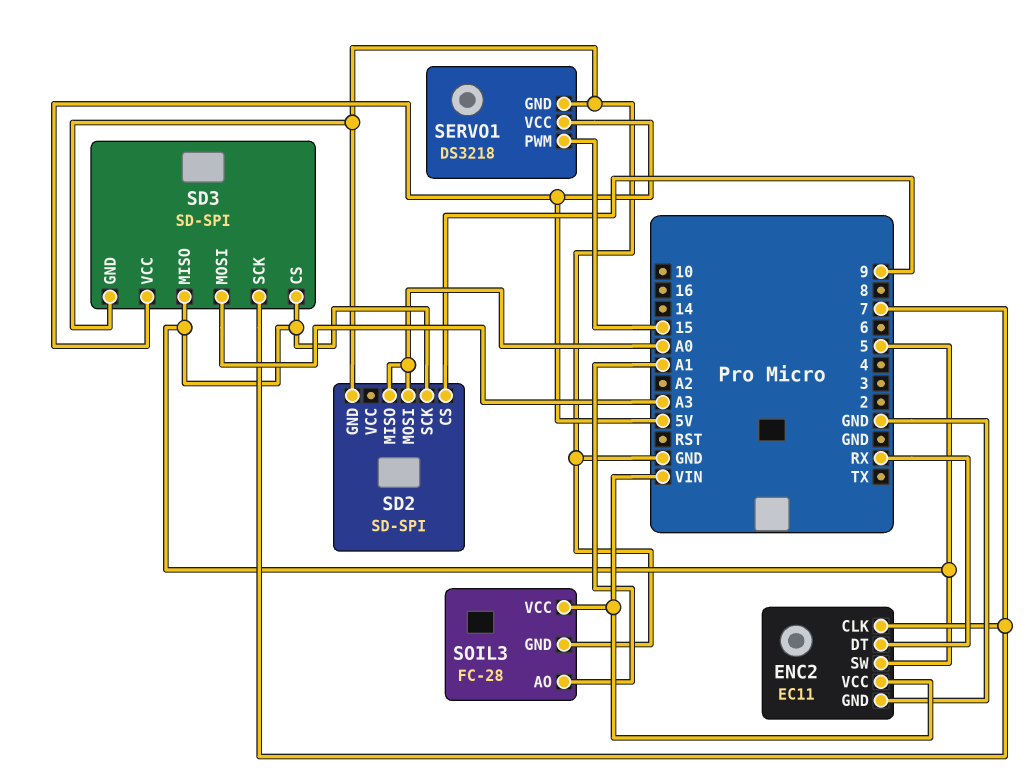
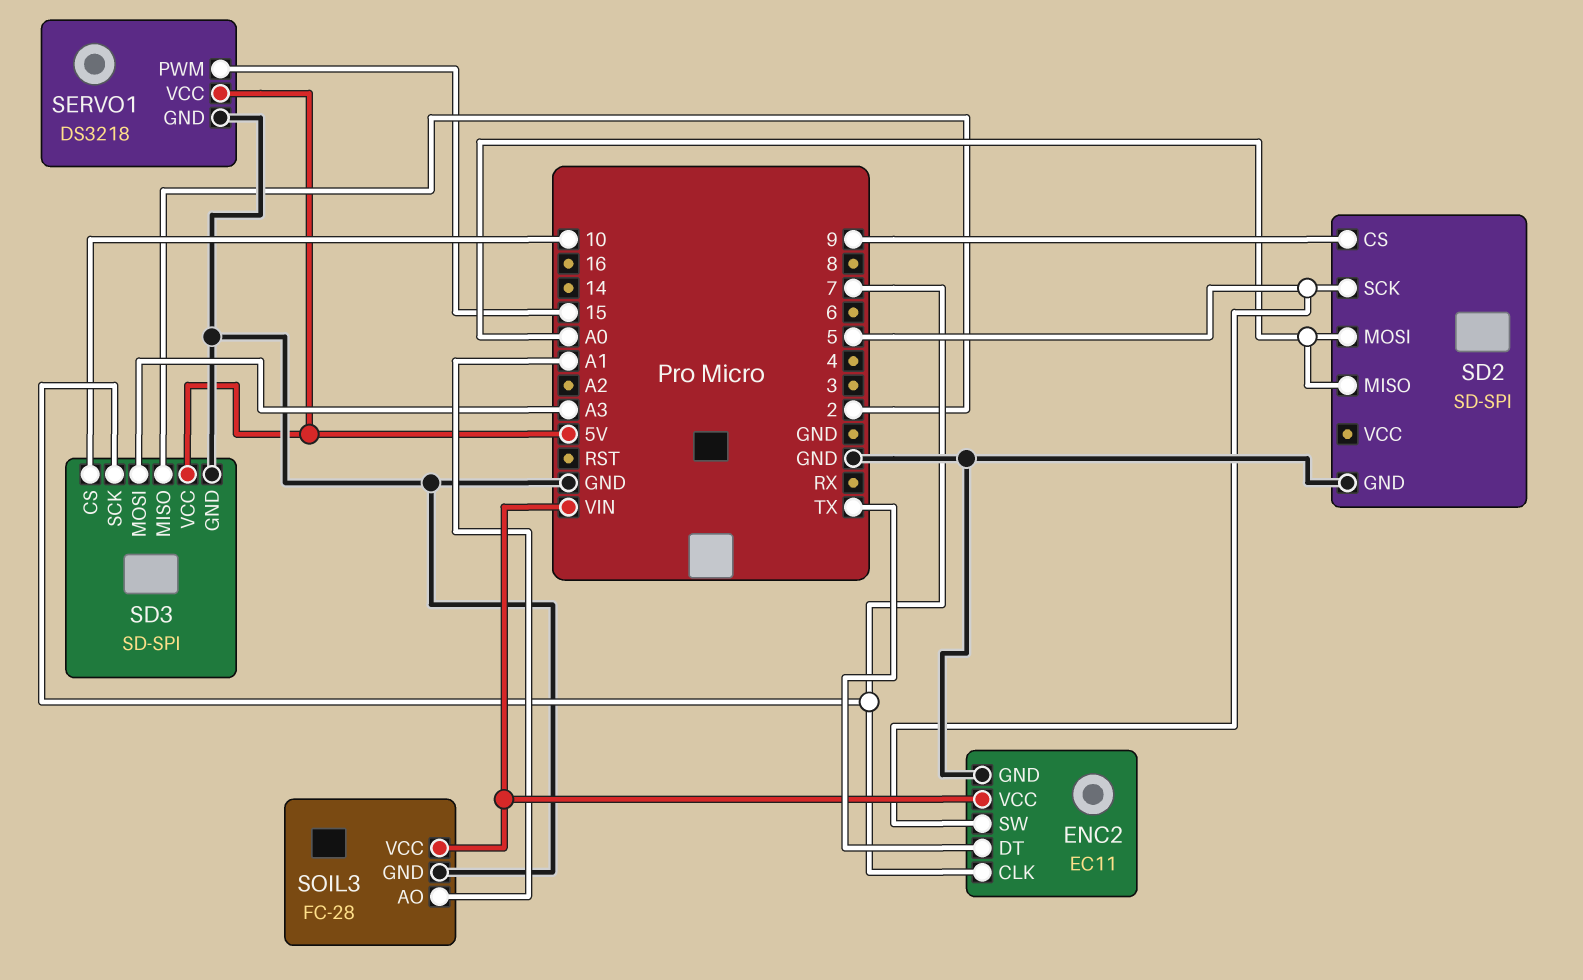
ENC2 pin DT: RX -> TX
SD3 pin CS: 5 -> 10
SD3 pin MISO: 5 -> 2

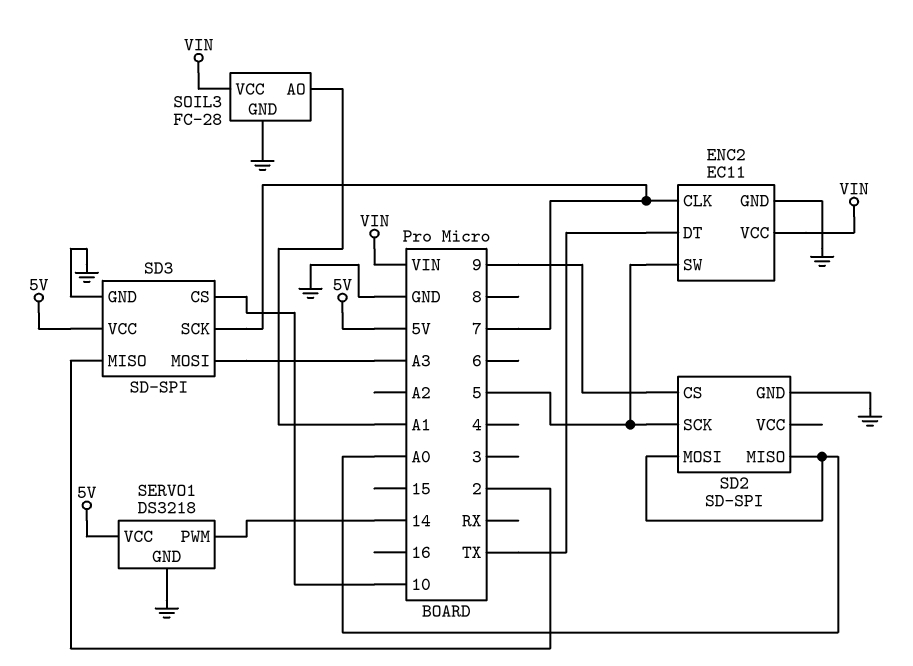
SERVO1 pin PWM: 15 -> 14

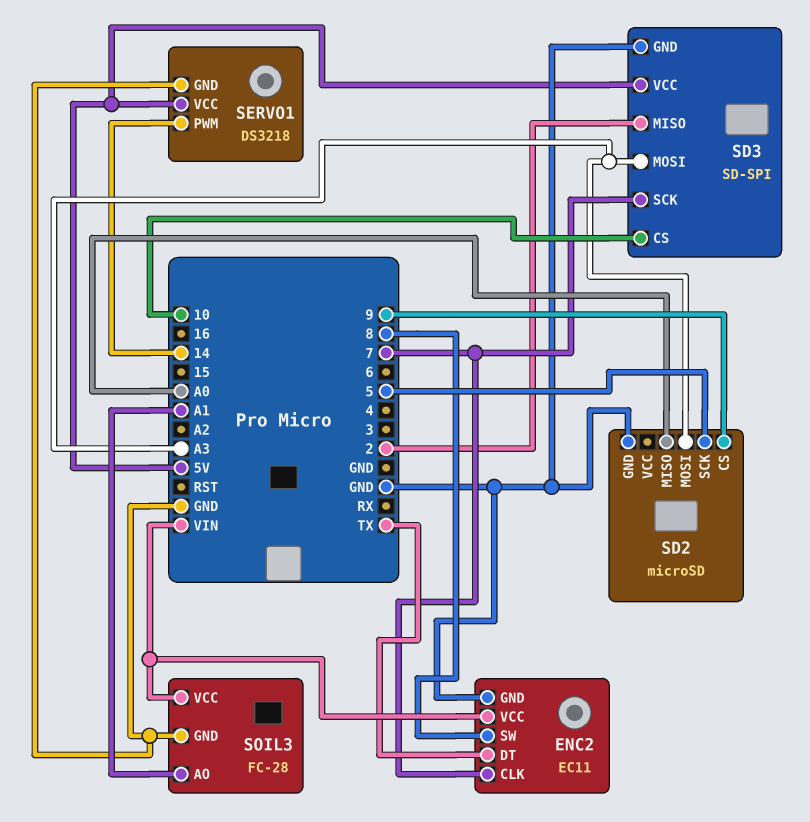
ENC2 pin SW: 5 -> 8
SD2: SD-SPI -> microSD
SD2 pin MOSI: A0 -> A3

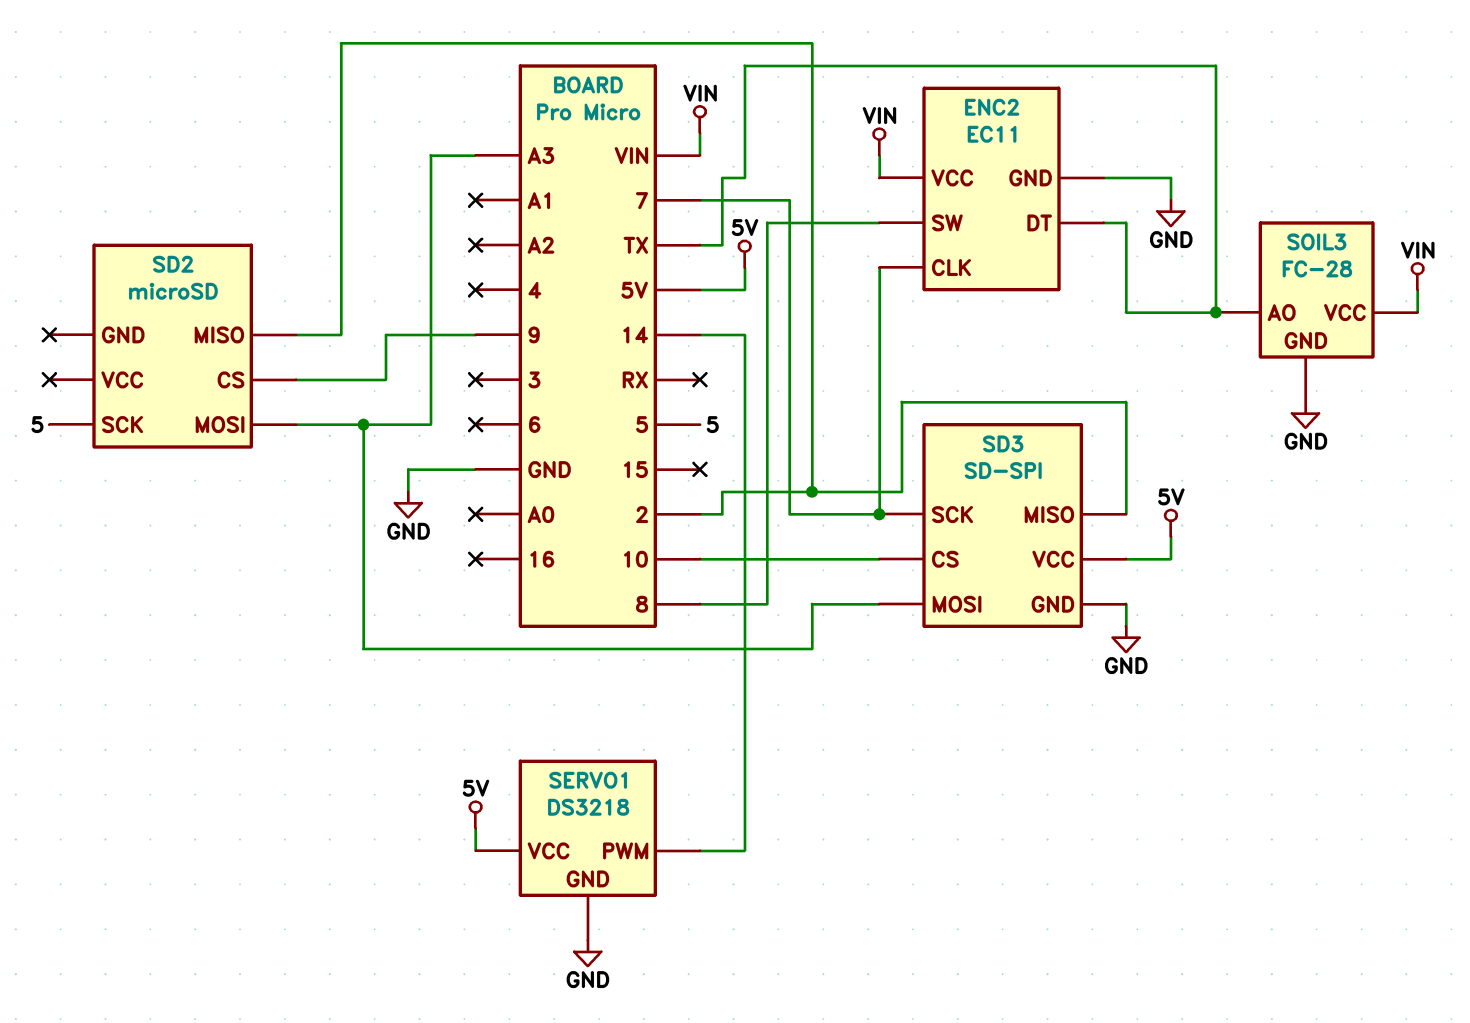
SD2 pin GND: GND -> none
SD2 pin MISO: A0 -> 2
SOIL3 pin AO: A1 -> TX

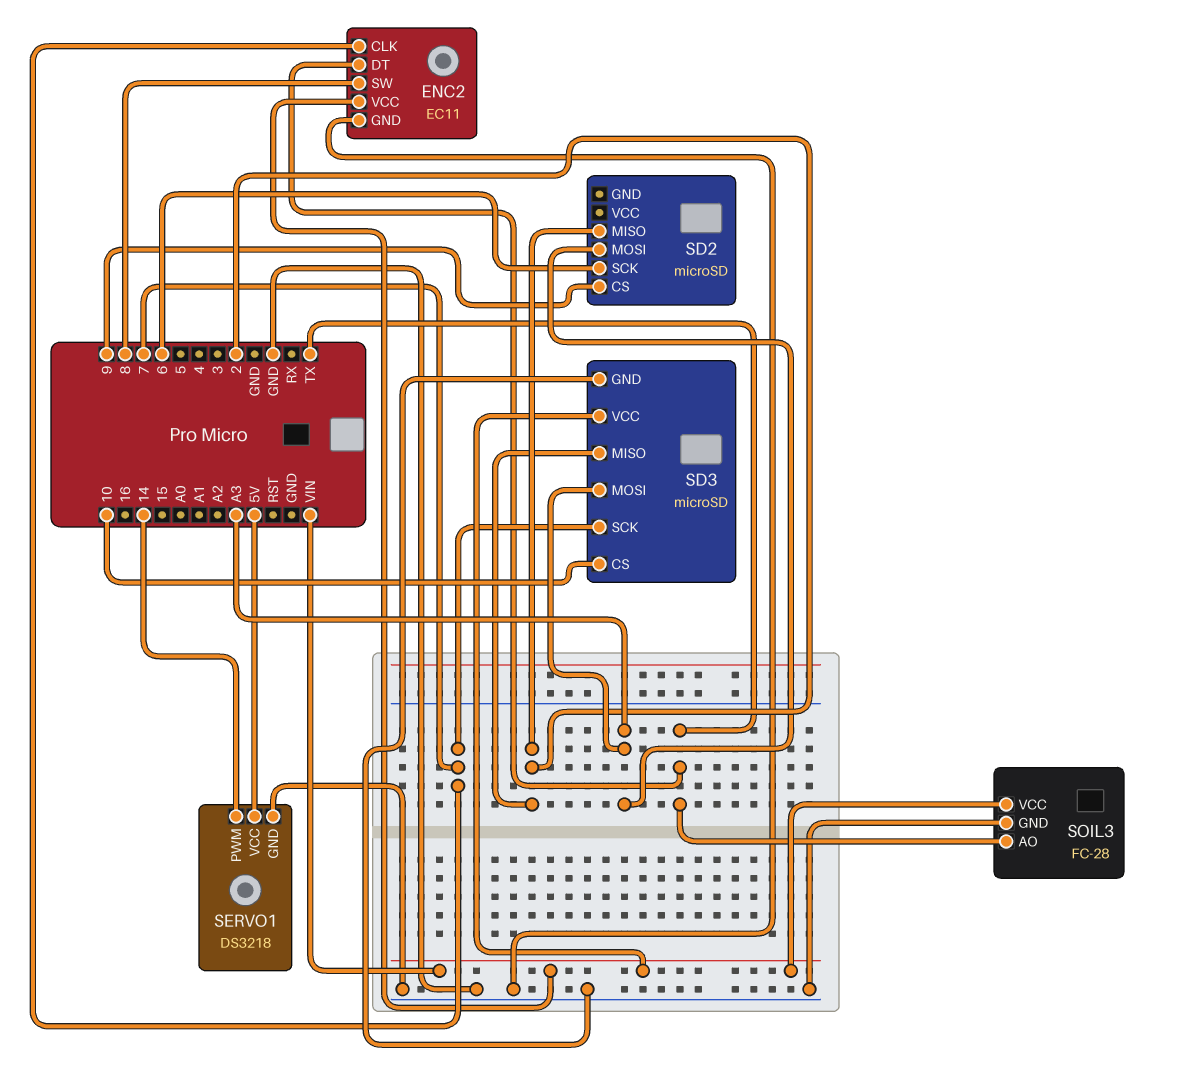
SD2 pin SCK: 5 -> 6
SD3: SD-SPI -> microSD
SD3 pin VCC: 5V -> VIN

